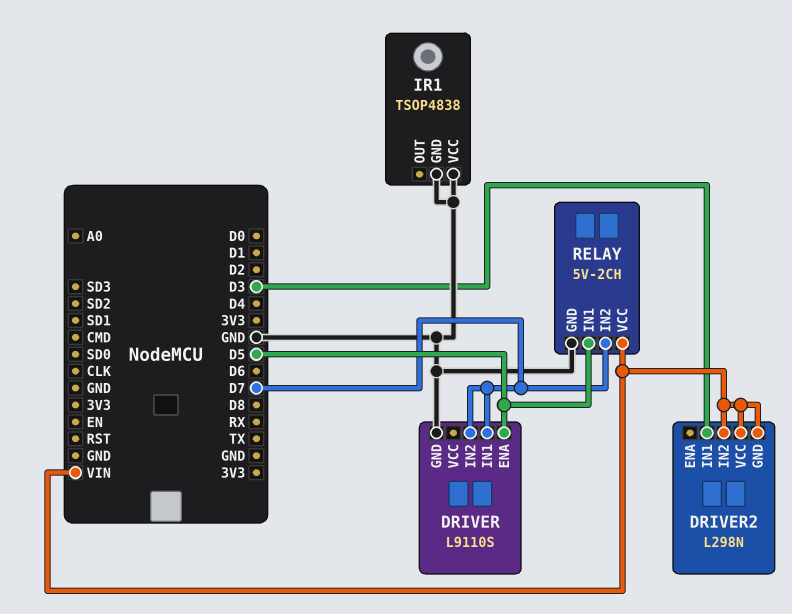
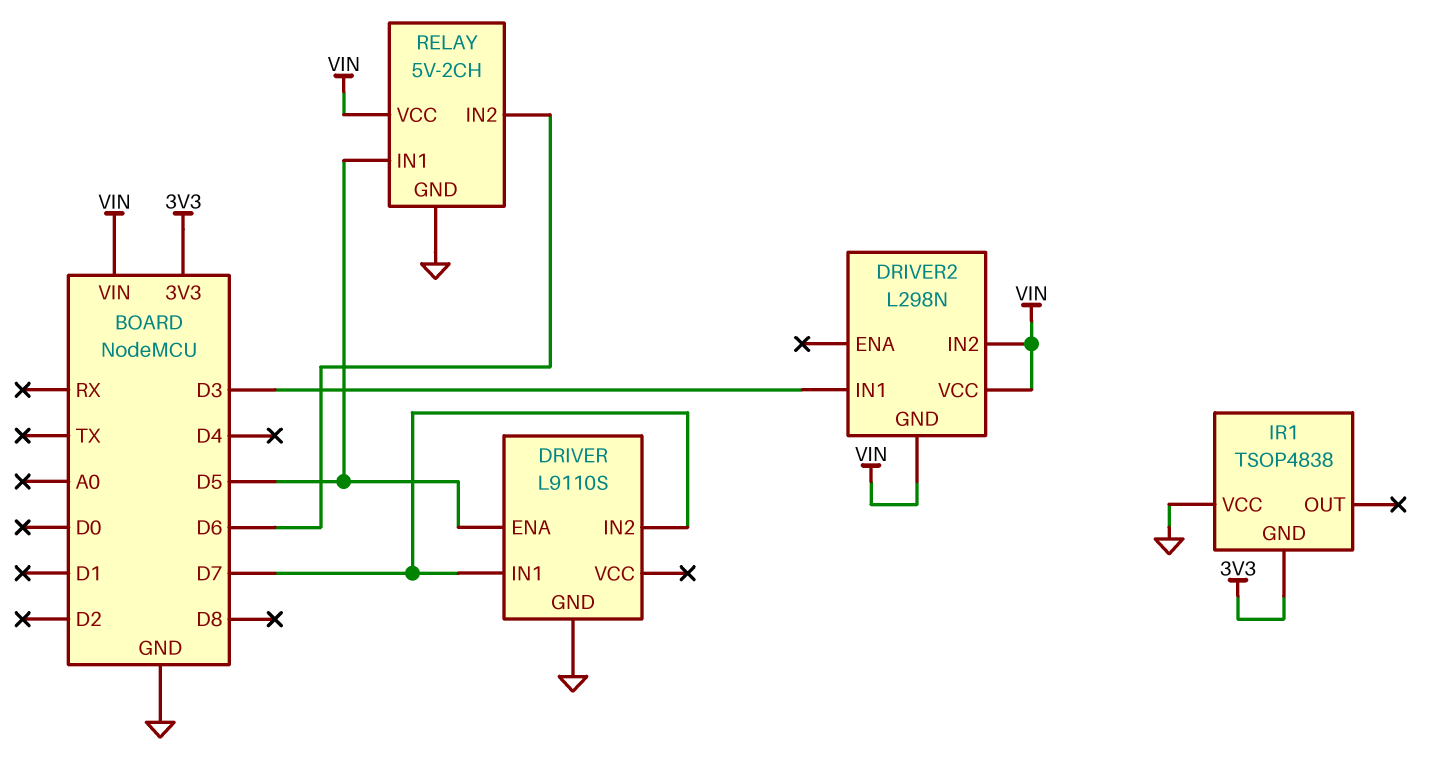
IR1 pin GND: GND -> 3V3
RELAY pin IN2: D7 -> D6

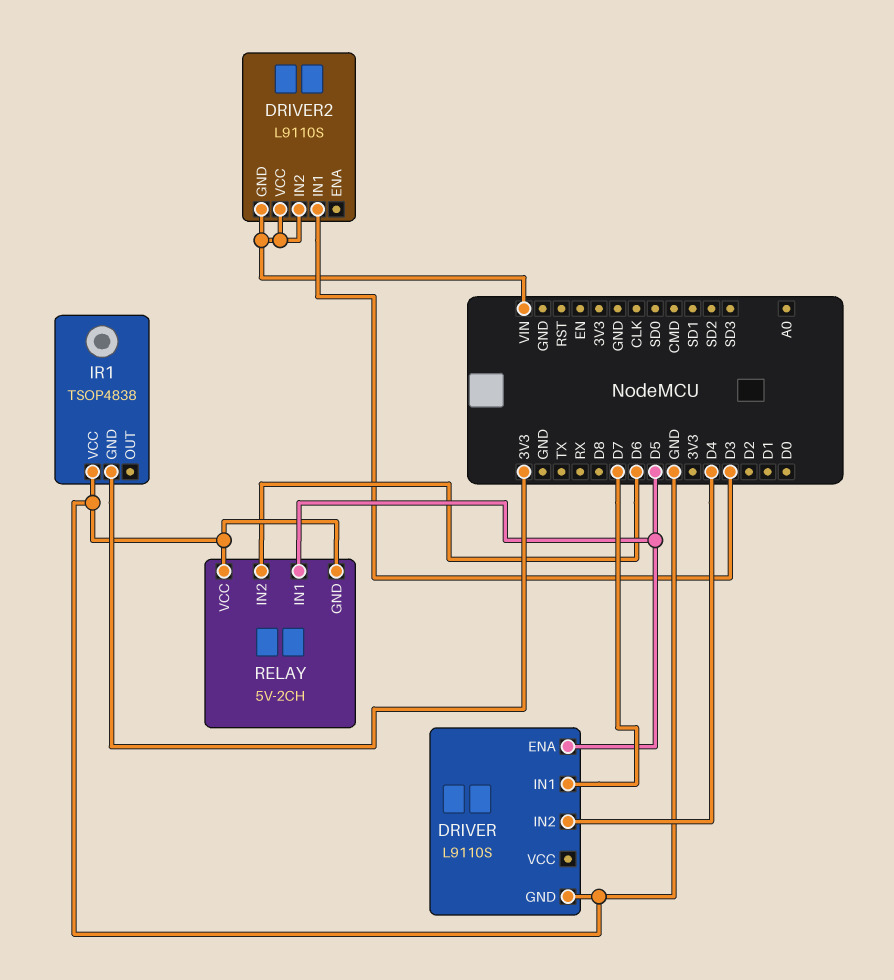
DRIVER pin IN2: D7 -> D4
DRIVER2: L298N -> L9110S
RELAY pin VCC: VIN -> GND

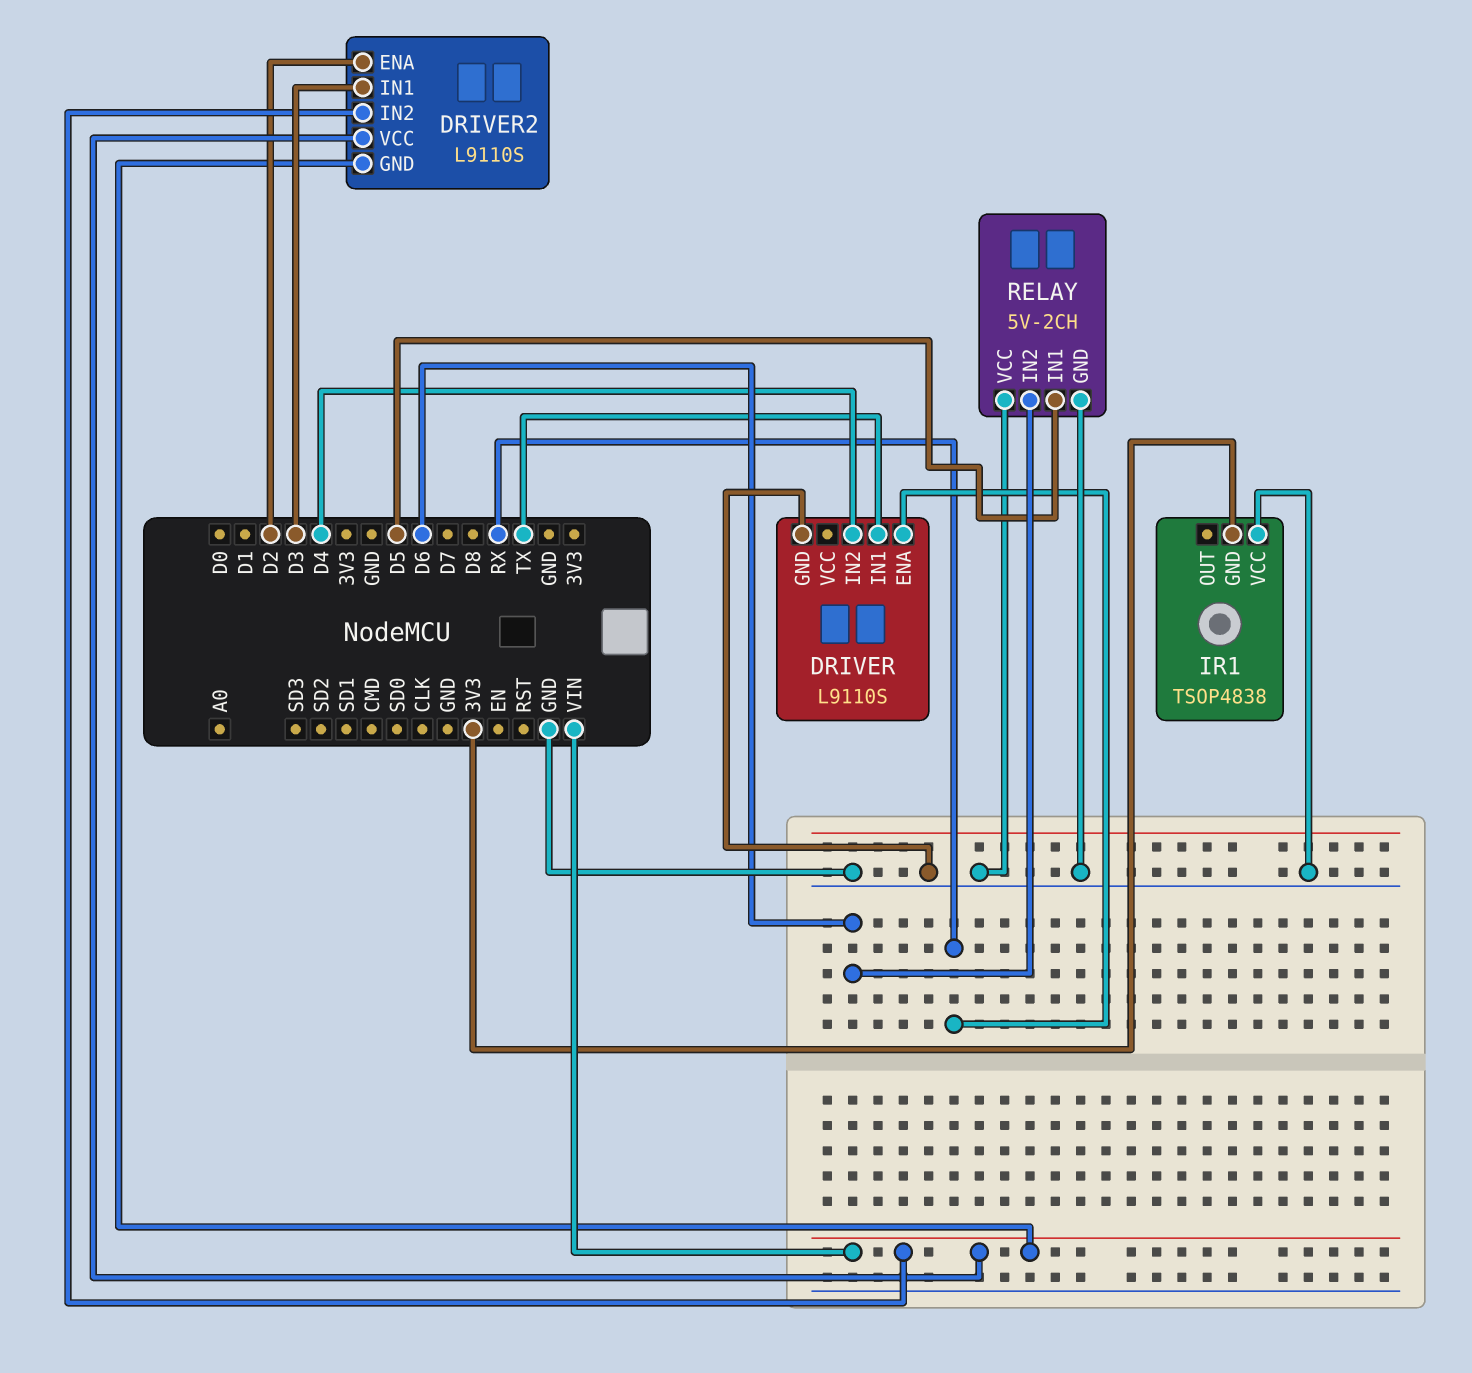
DRIVER pin ENA: D5 -> RX
DRIVER pin IN1: D7 -> TX
DRIVER2 pin ENA: none -> D2

